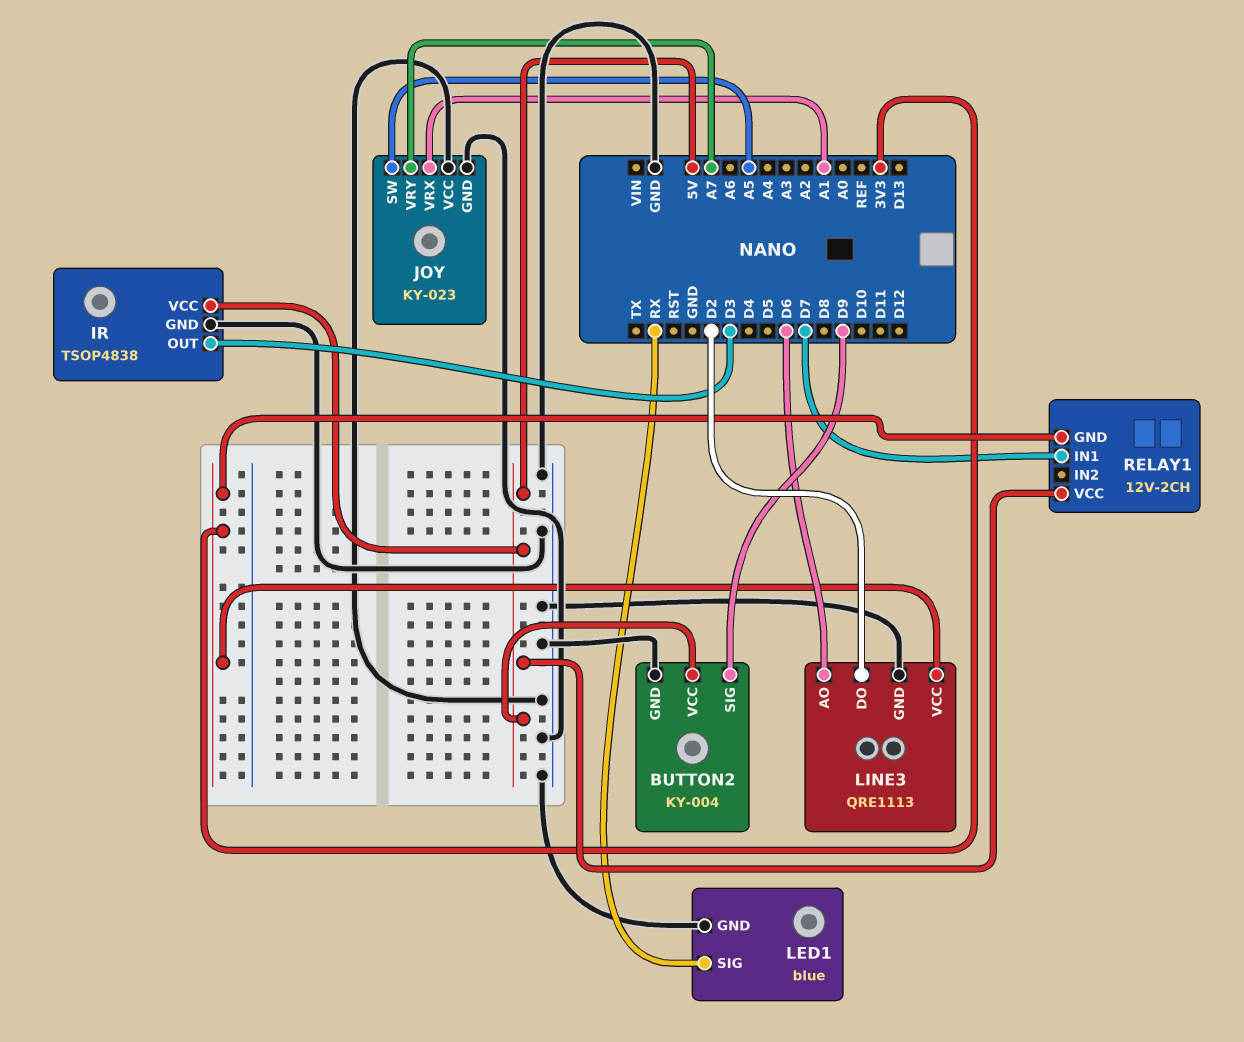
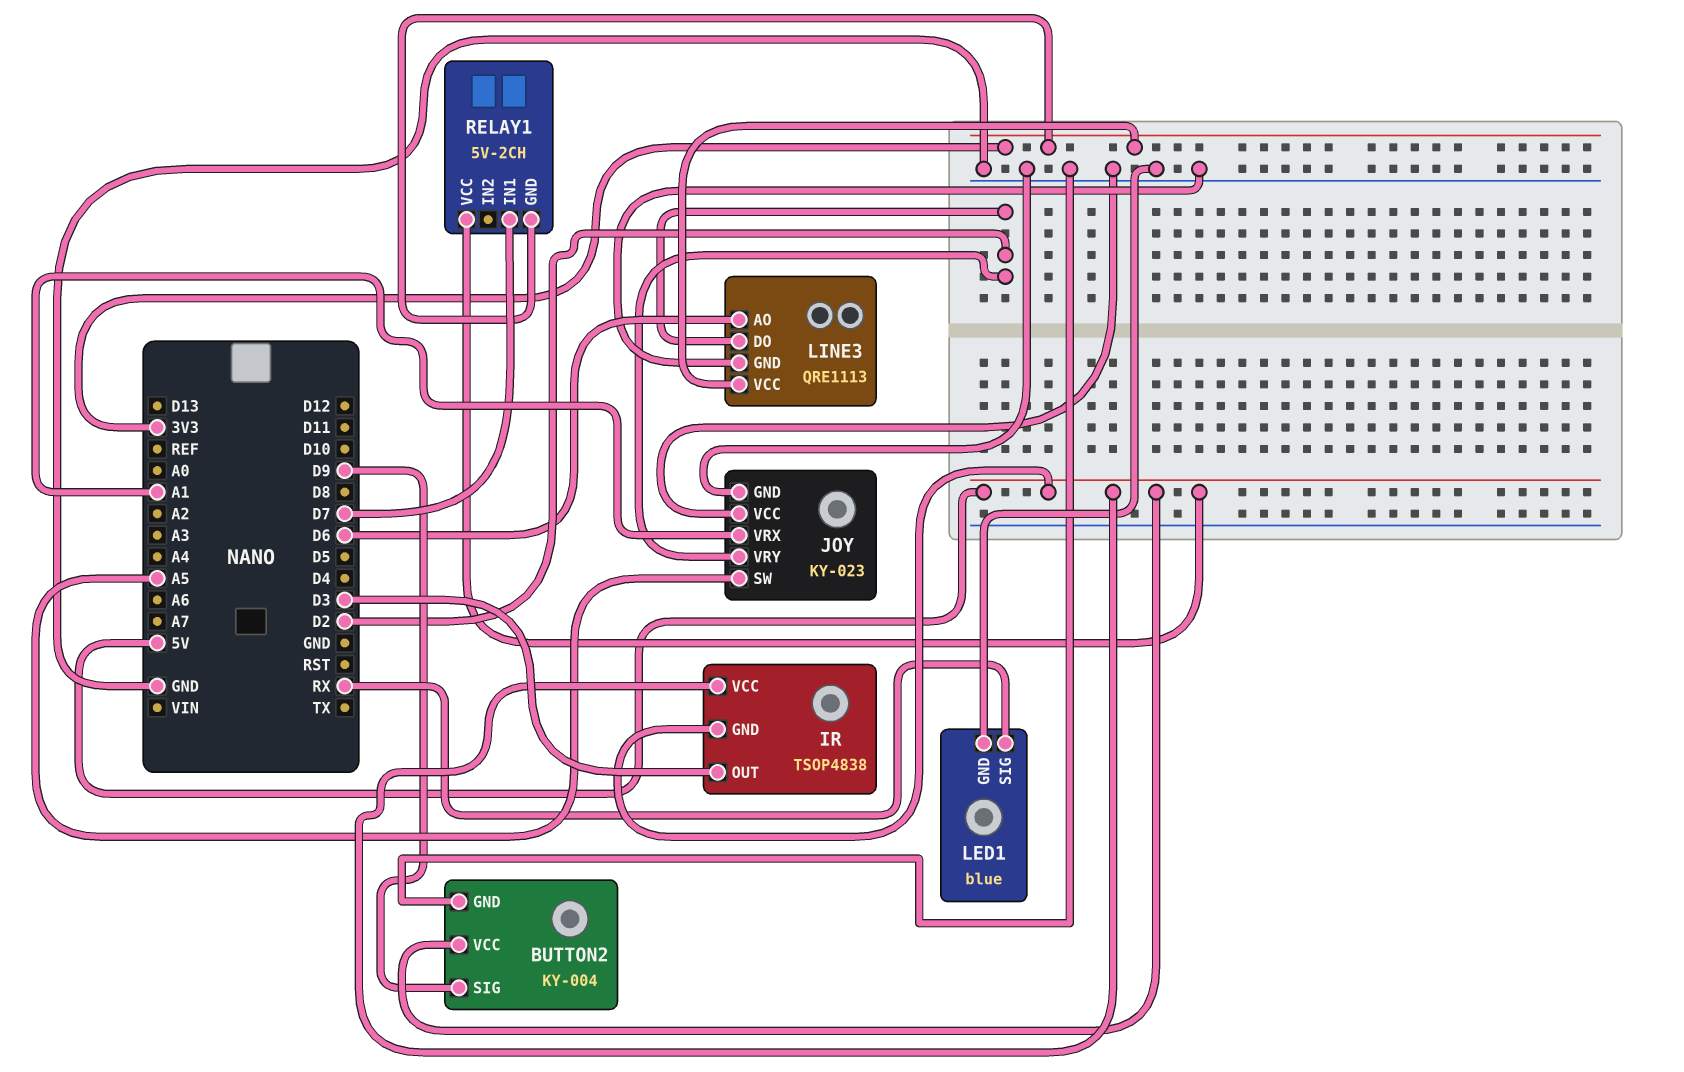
IR pin GND: GND -> 5V
JOY pin VRY: A7 -> D2
RELAY1: 12V-2CH -> 5V-2CH

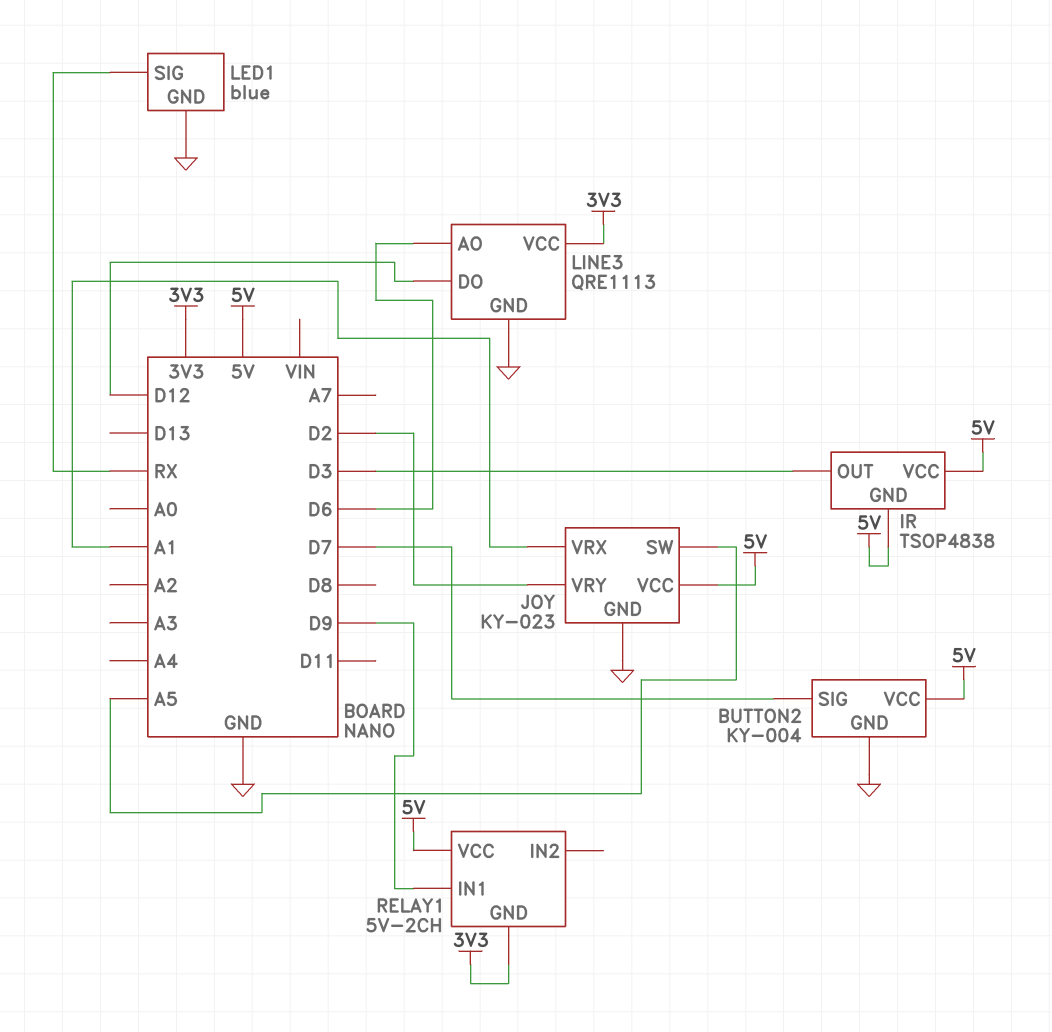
BUTTON2 pin SIG: D9 -> D7
JOY pin VCC: GND -> 5V
LINE3 pin DO: D2 -> D12
RELAY1 pin IN1: D7 -> D9

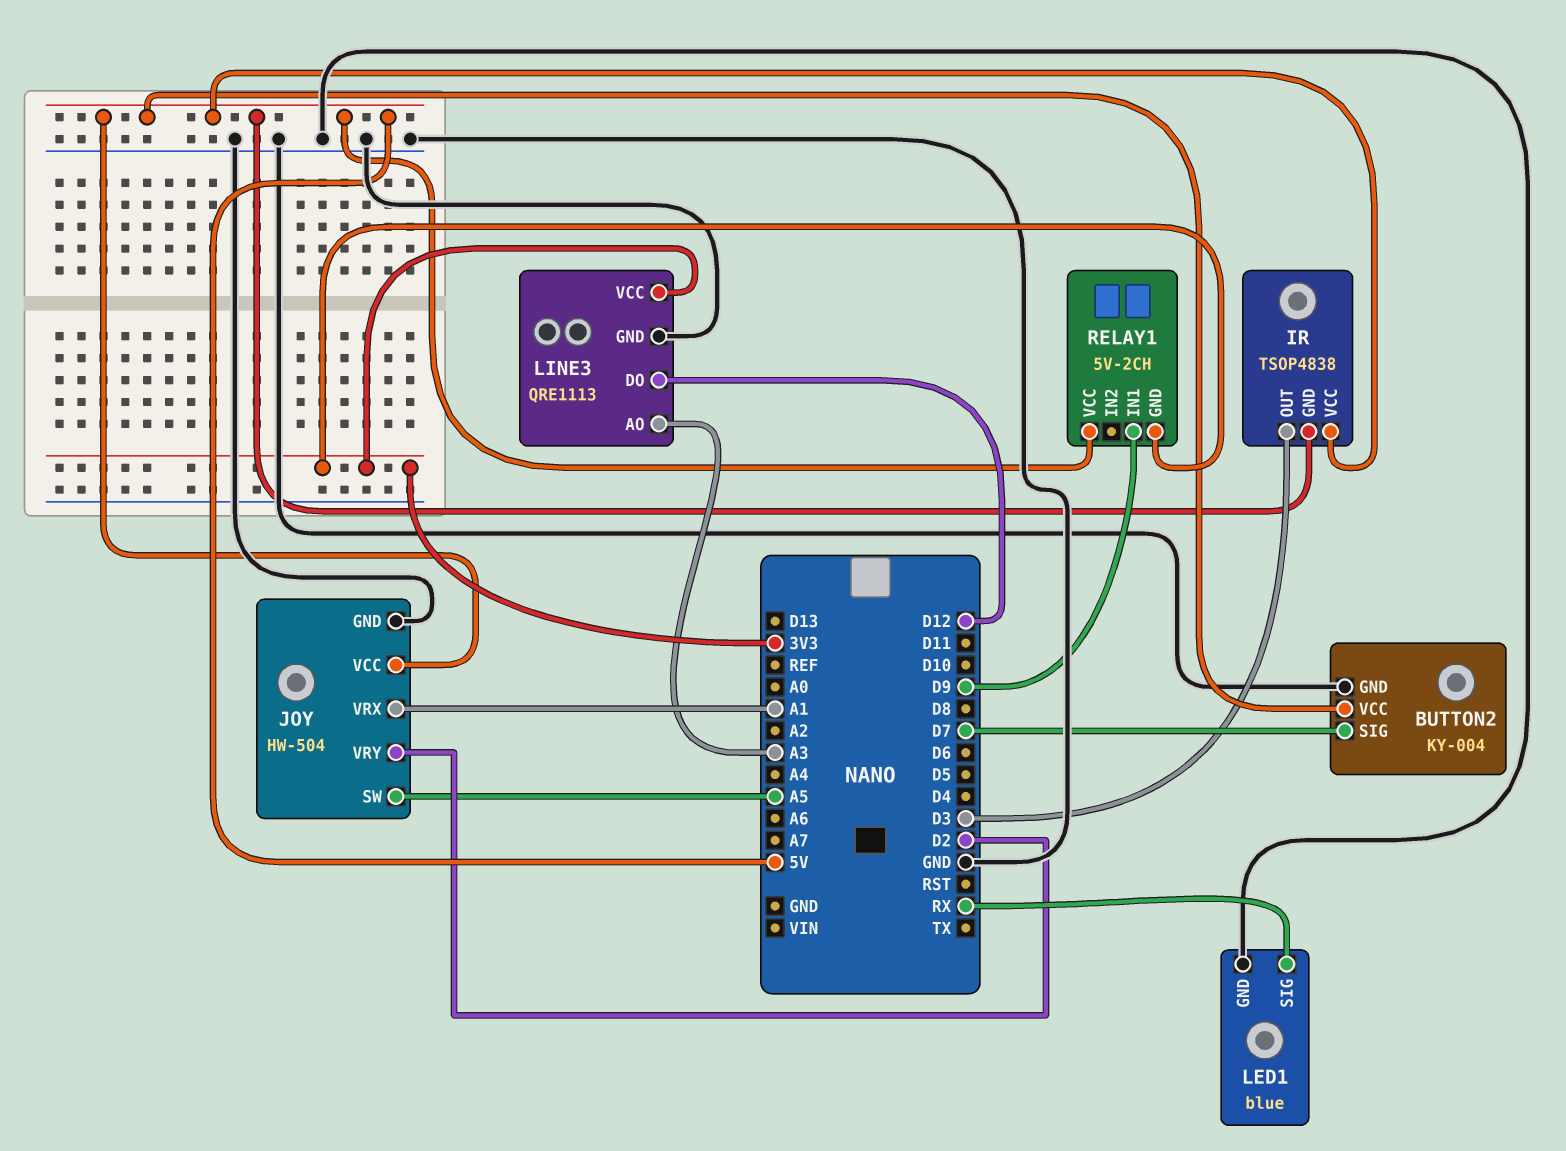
JOY: KY-023 -> HW-504
LINE3 pin AO: D6 -> A3

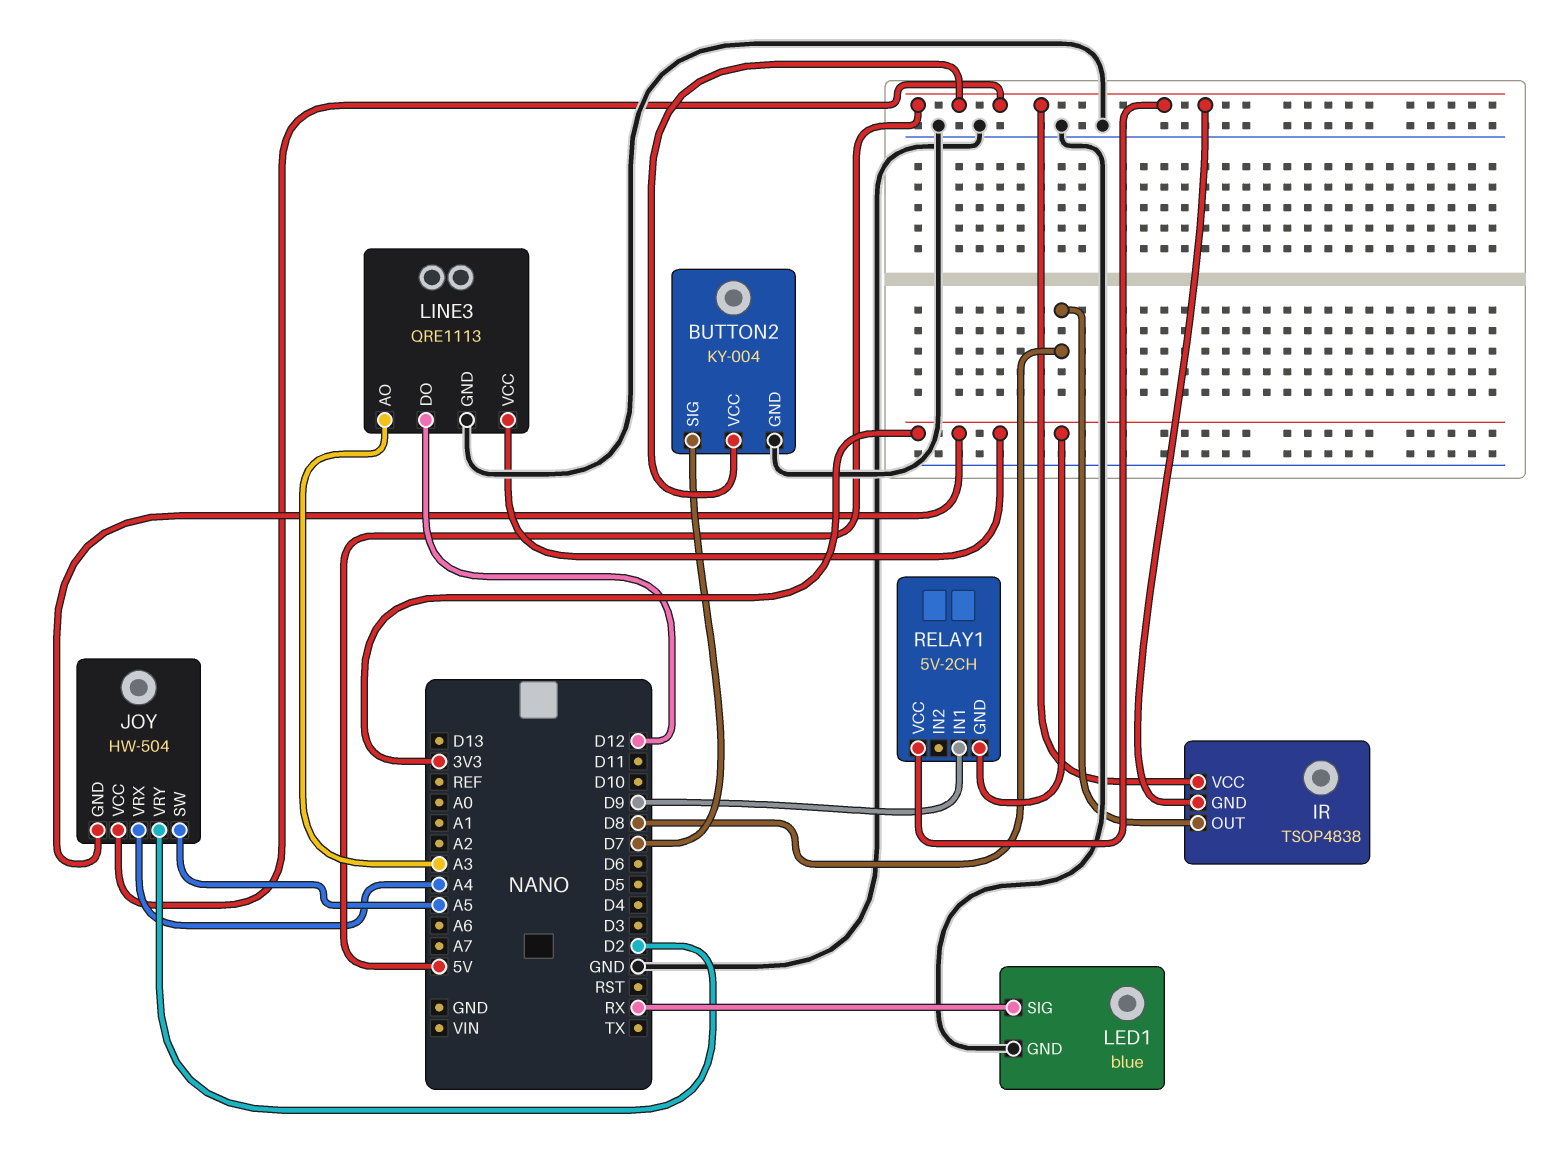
IR pin OUT: D3 -> D8
JOY pin GND: GND -> 3V3
JOY pin VRX: A1 -> A4

